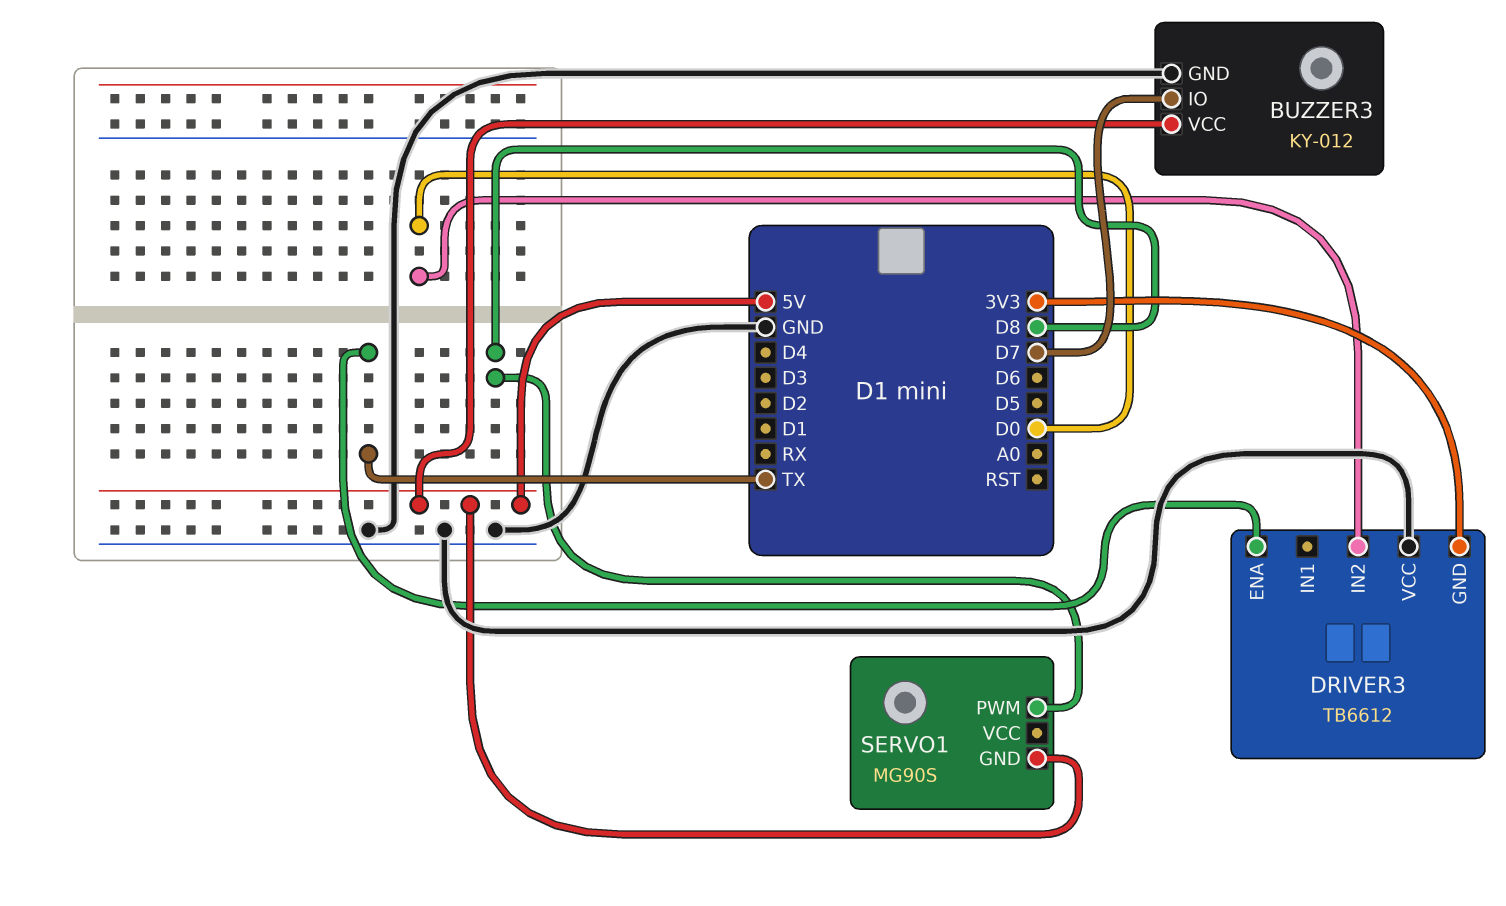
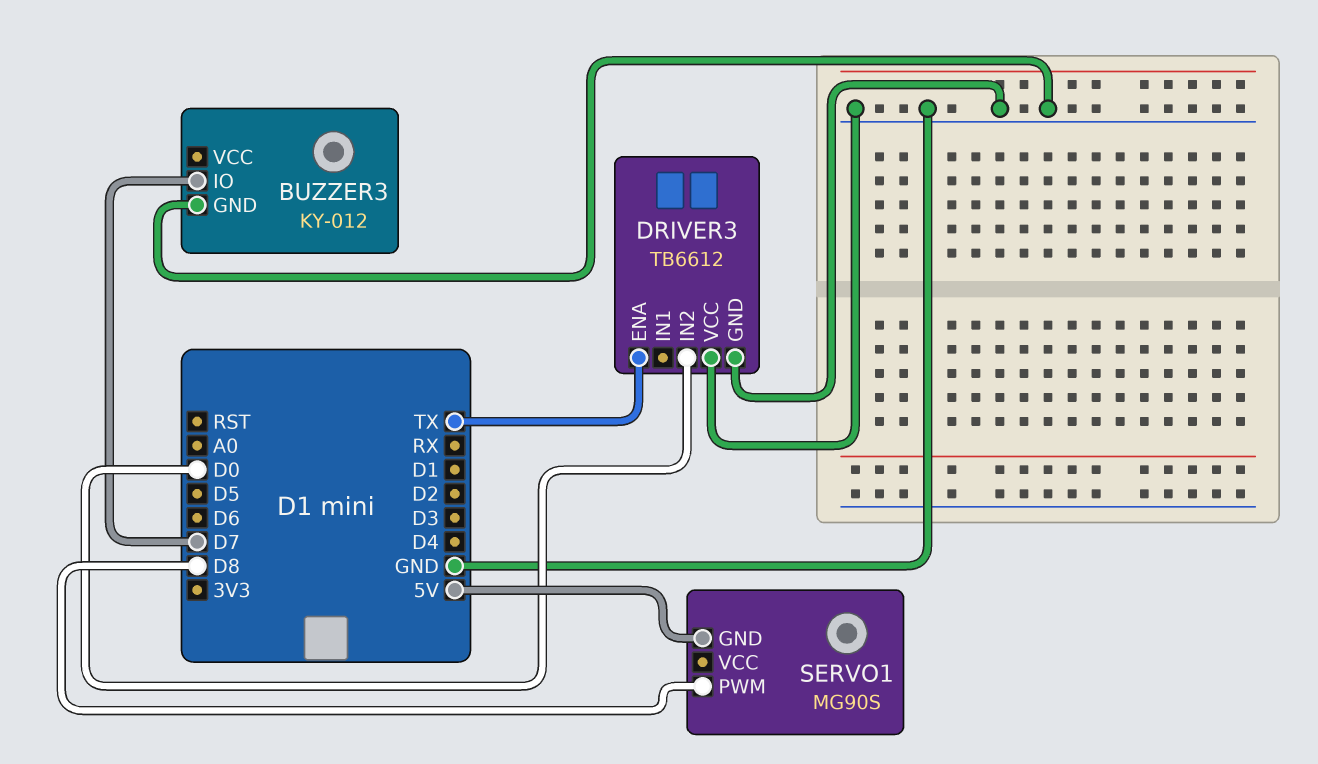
BUZZER3 pin VCC: 5V -> none
DRIVER3 pin GND: 3V3 -> GND

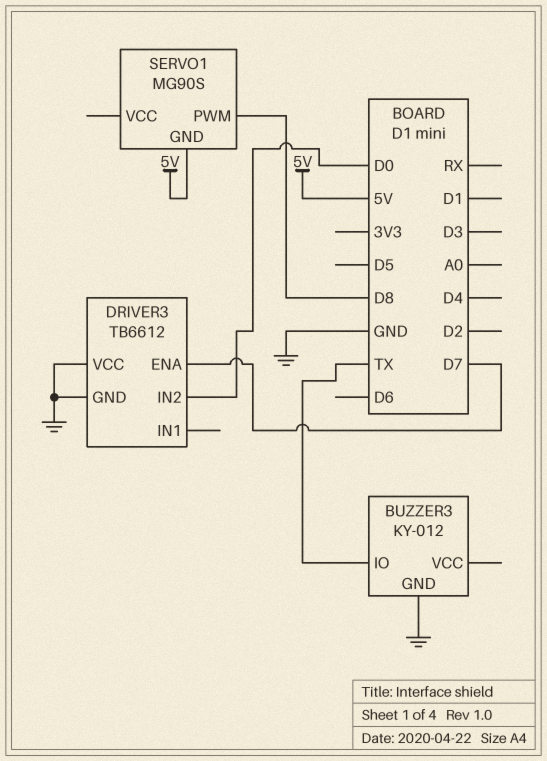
BUZZER3 pin IO: D7 -> TX
DRIVER3 pin ENA: TX -> D7

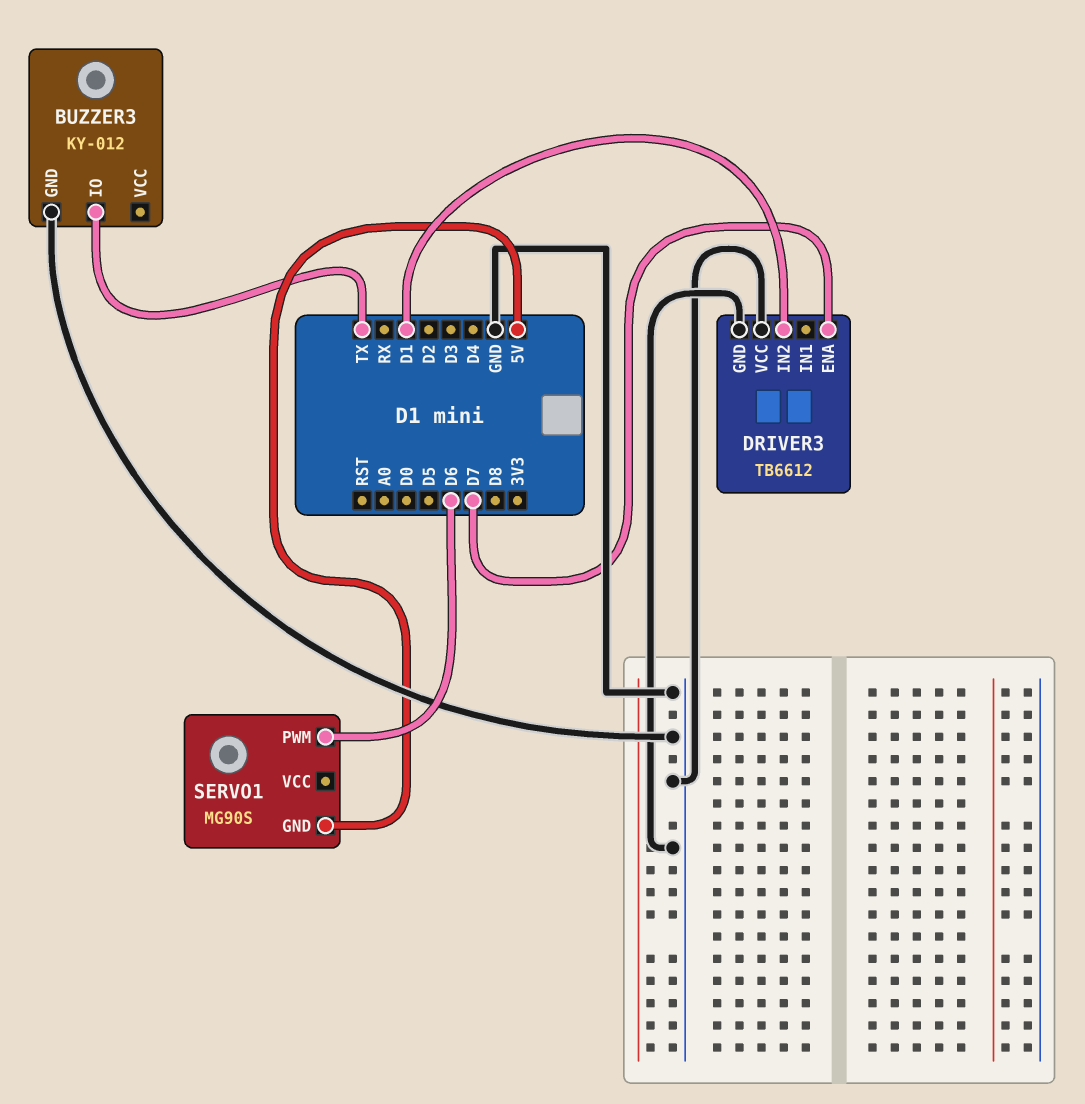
DRIVER3 pin IN2: D0 -> D1
SERVO1 pin PWM: D8 -> D6

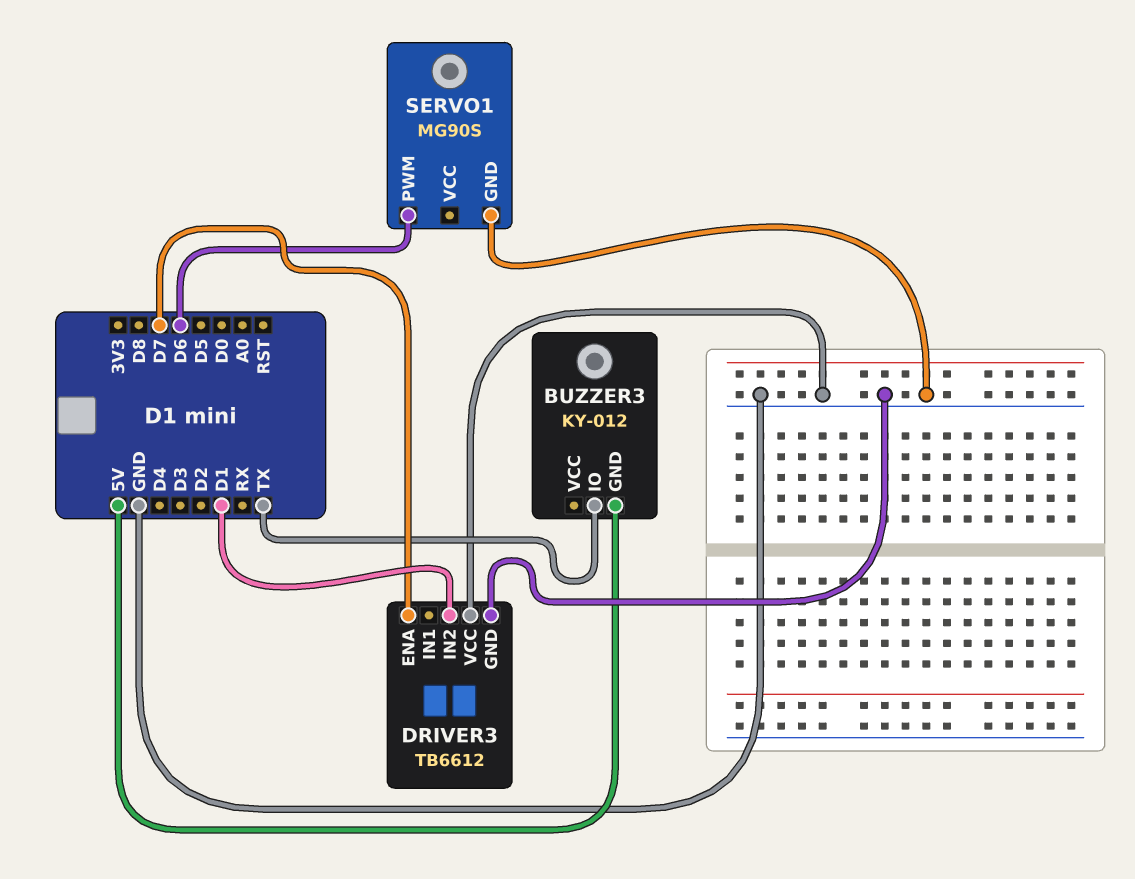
BUZZER3 pin GND: GND -> 5V
SERVO1 pin GND: 5V -> GND

